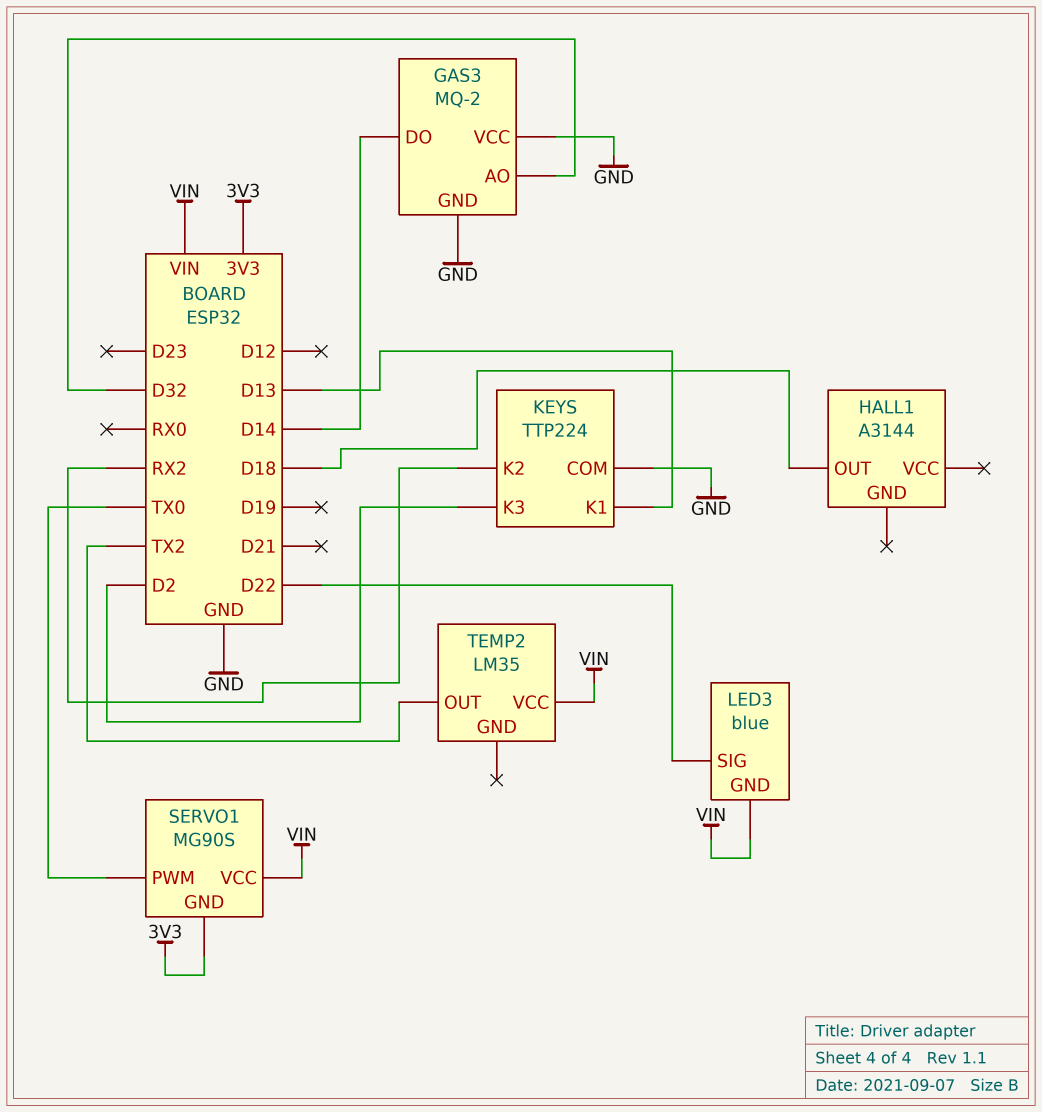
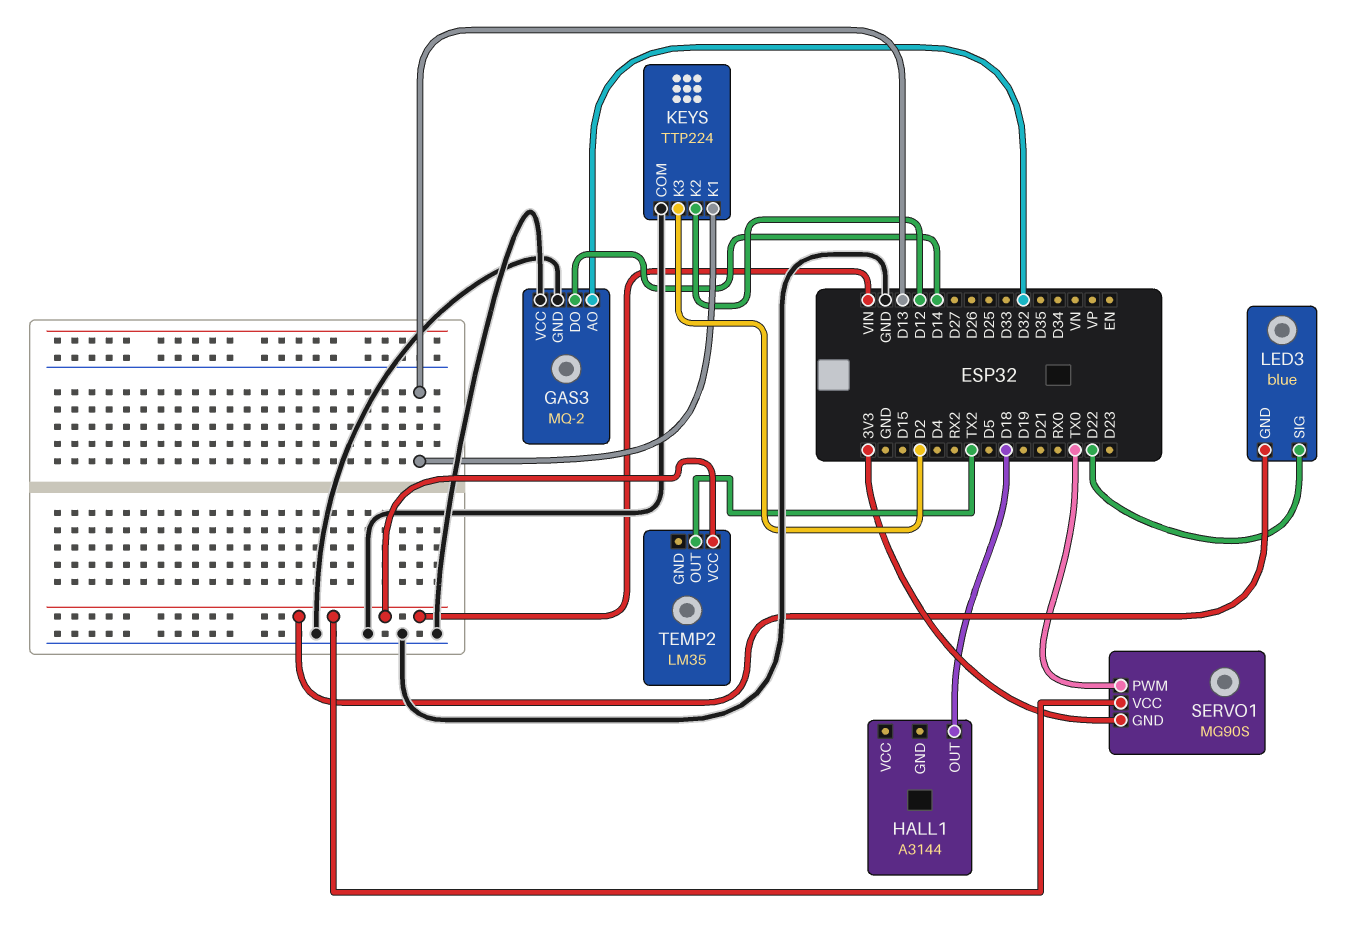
KEYS pin K2: RX2 -> D12

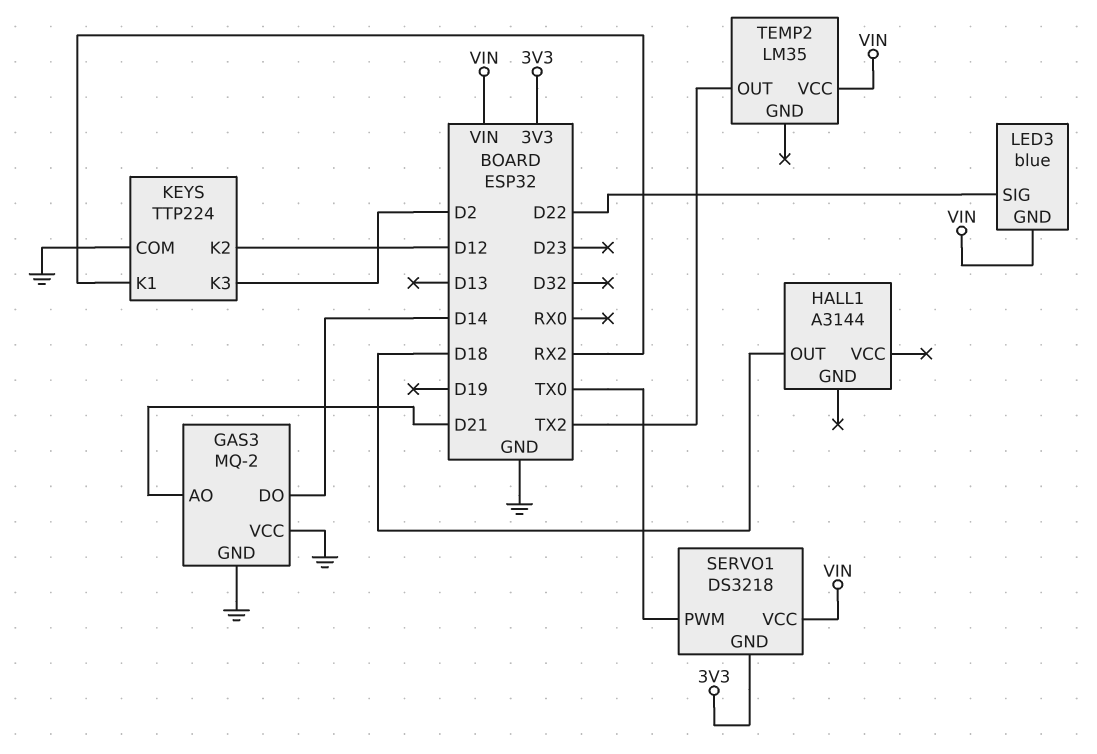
GAS3 pin AO: D32 -> D21
KEYS pin K1: D13 -> RX2
SERVO1: MG90S -> DS3218

